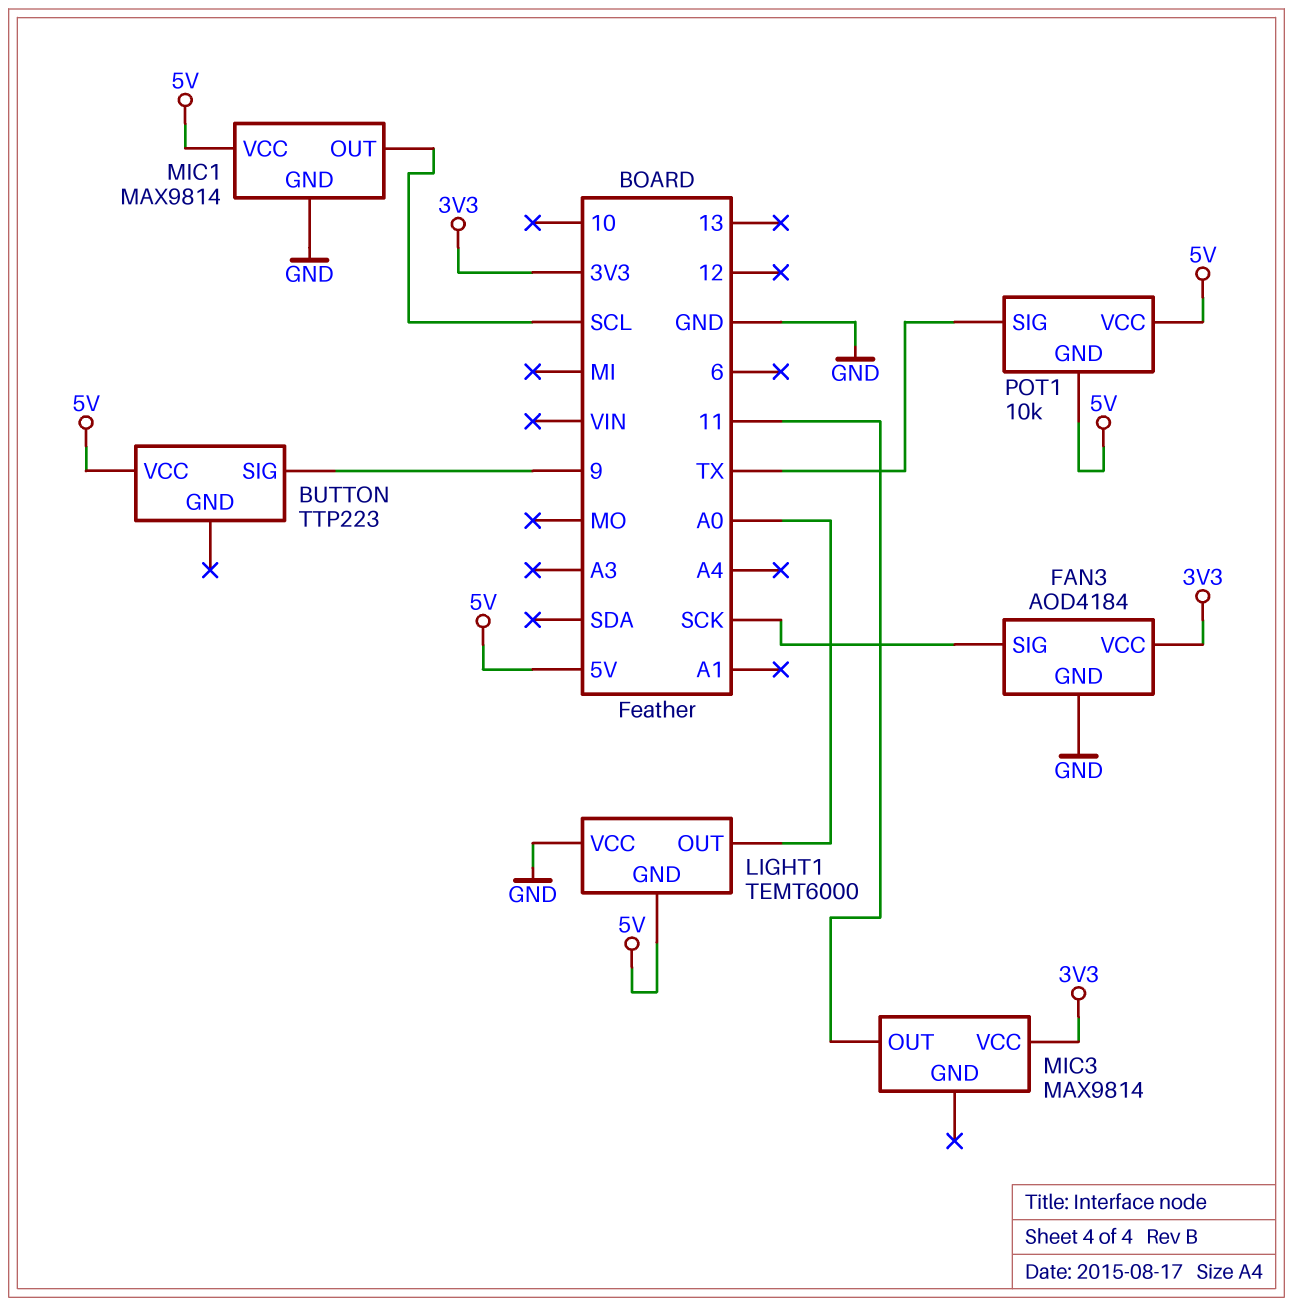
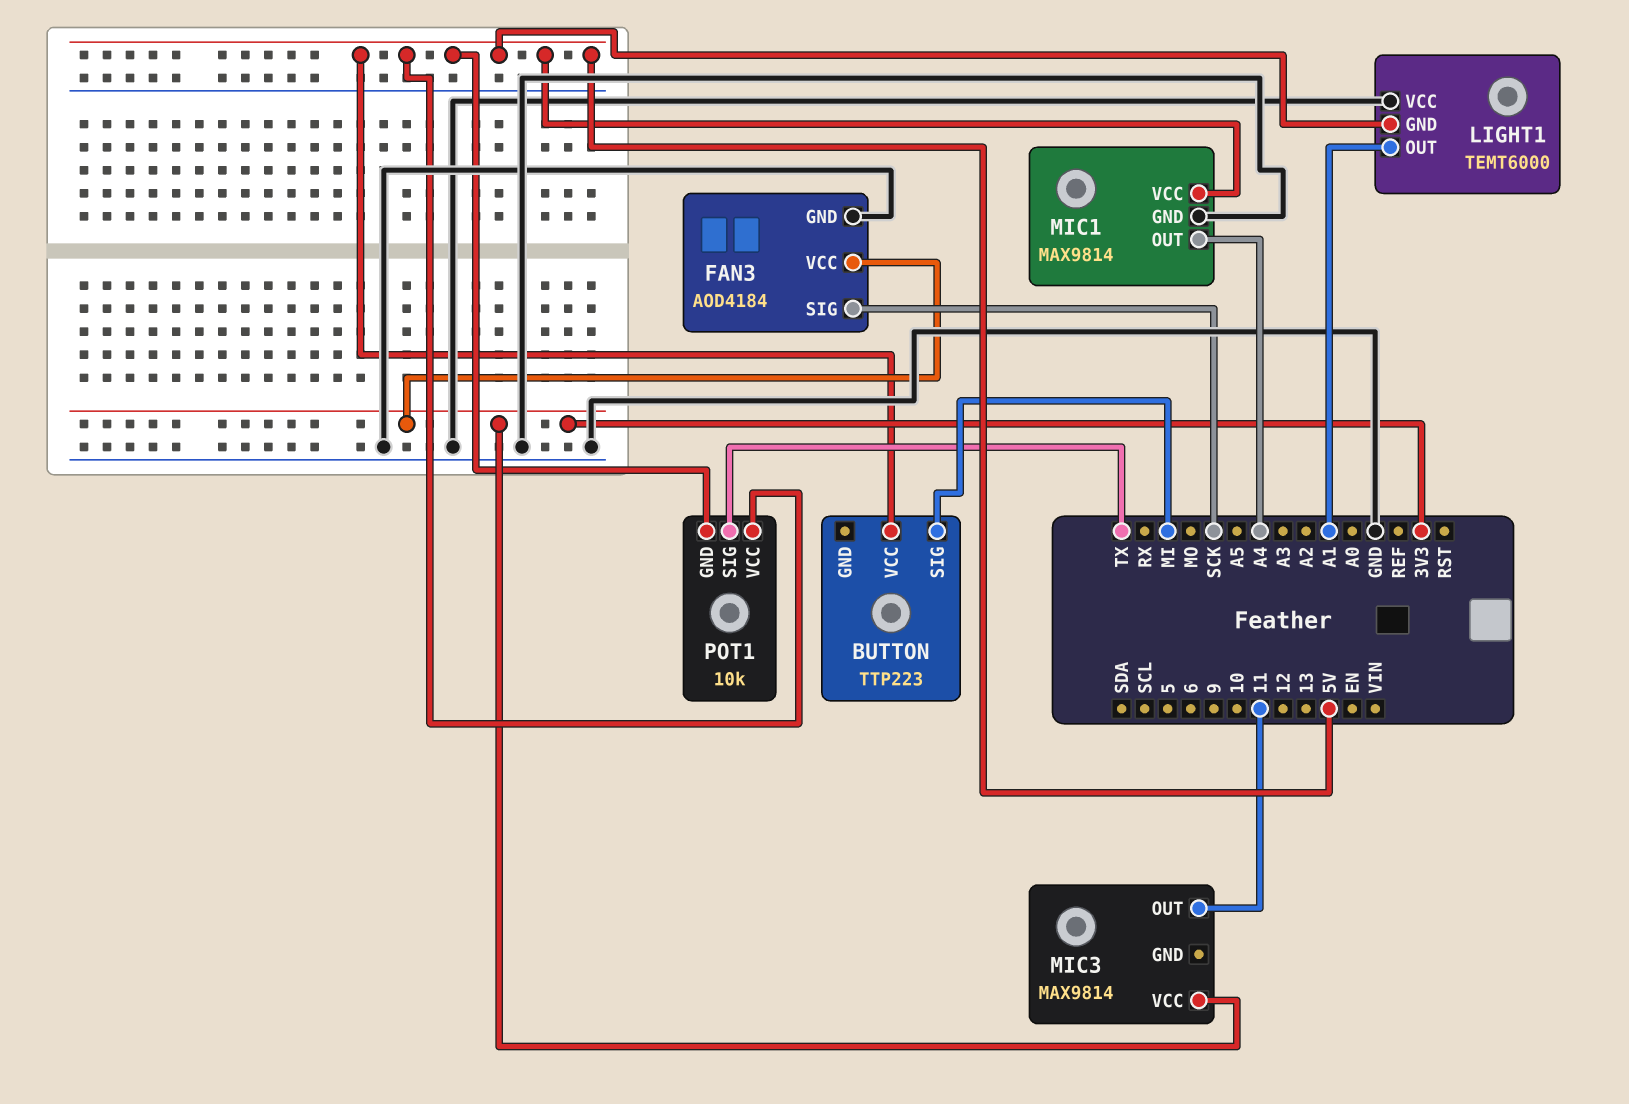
BUTTON pin SIG: 9 -> MI
LIGHT1 pin OUT: A0 -> A1
MIC1 pin OUT: SCL -> A4

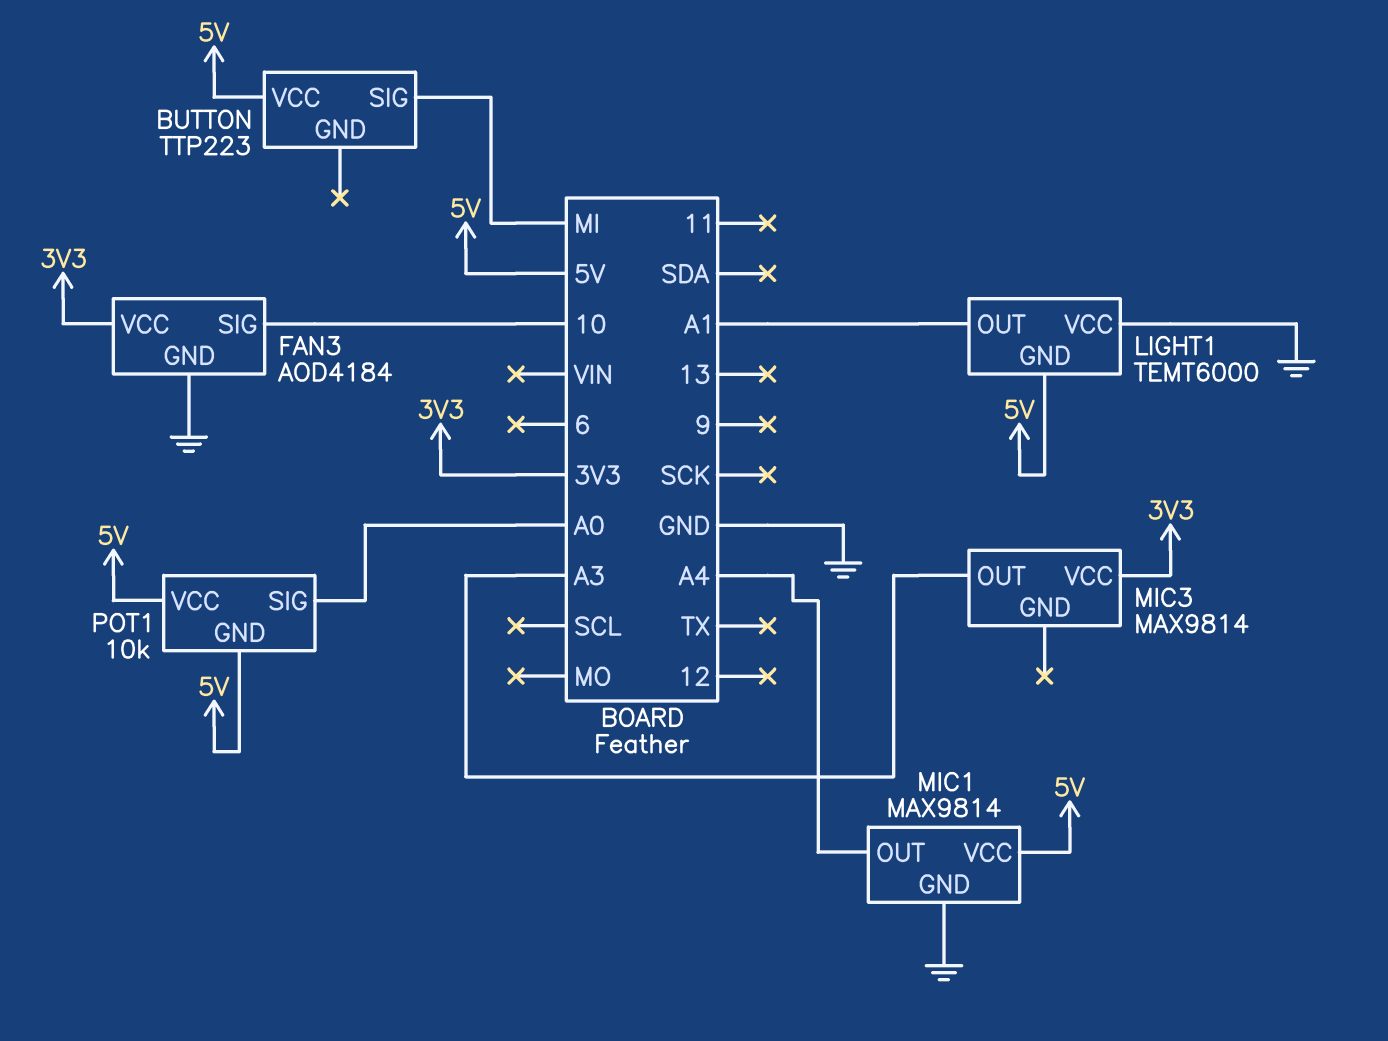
FAN3 pin SIG: SCK -> 10
MIC3 pin OUT: 11 -> A3
POT1 pin SIG: TX -> A0

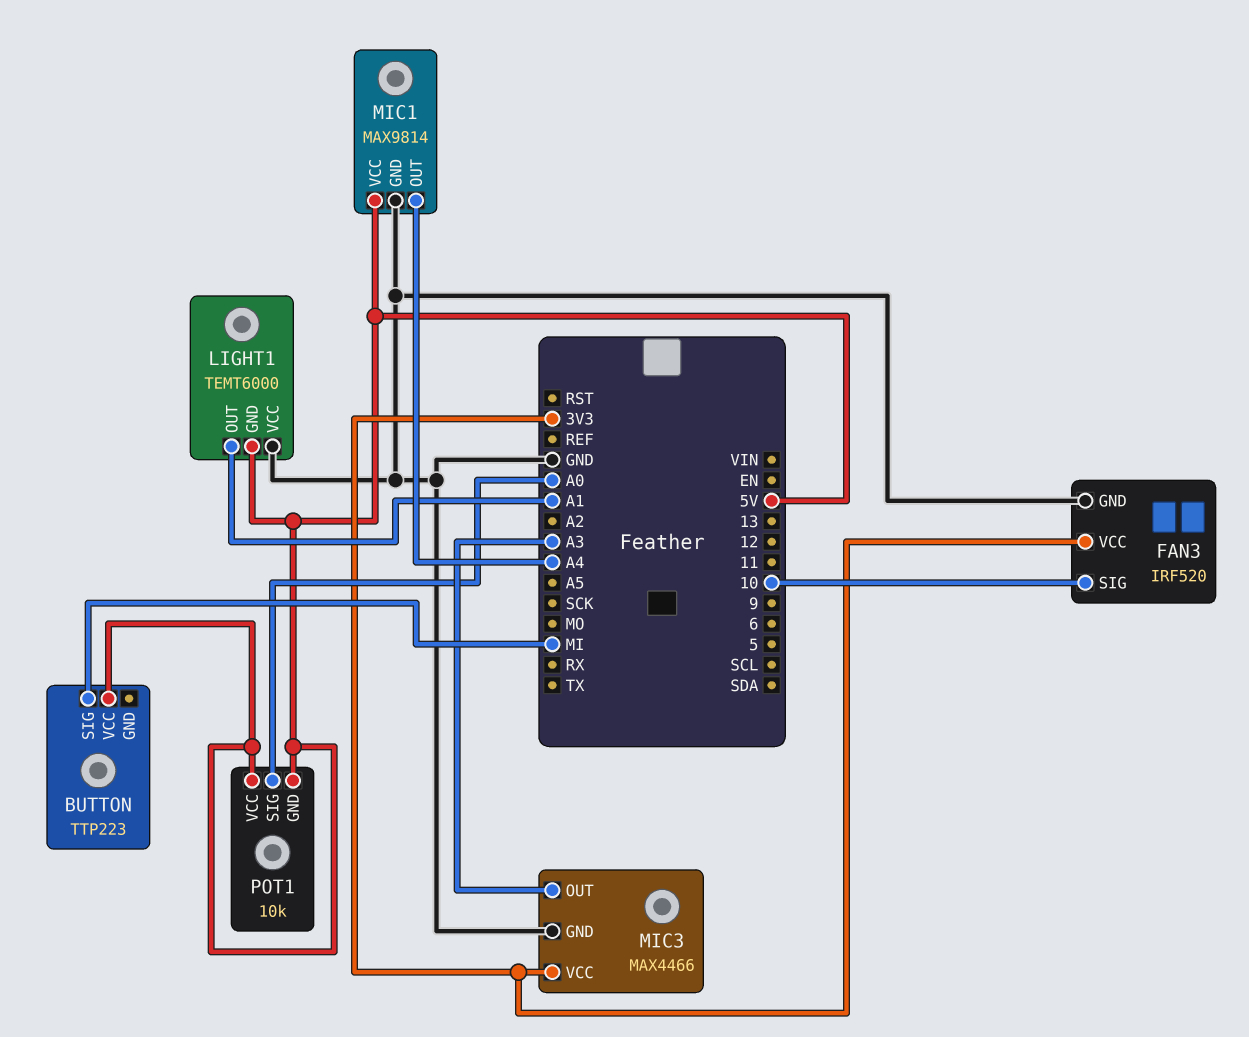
FAN3: AOD4184 -> IRF520
MIC3: MAX9814 -> MAX4466
MIC3 pin GND: none -> GND

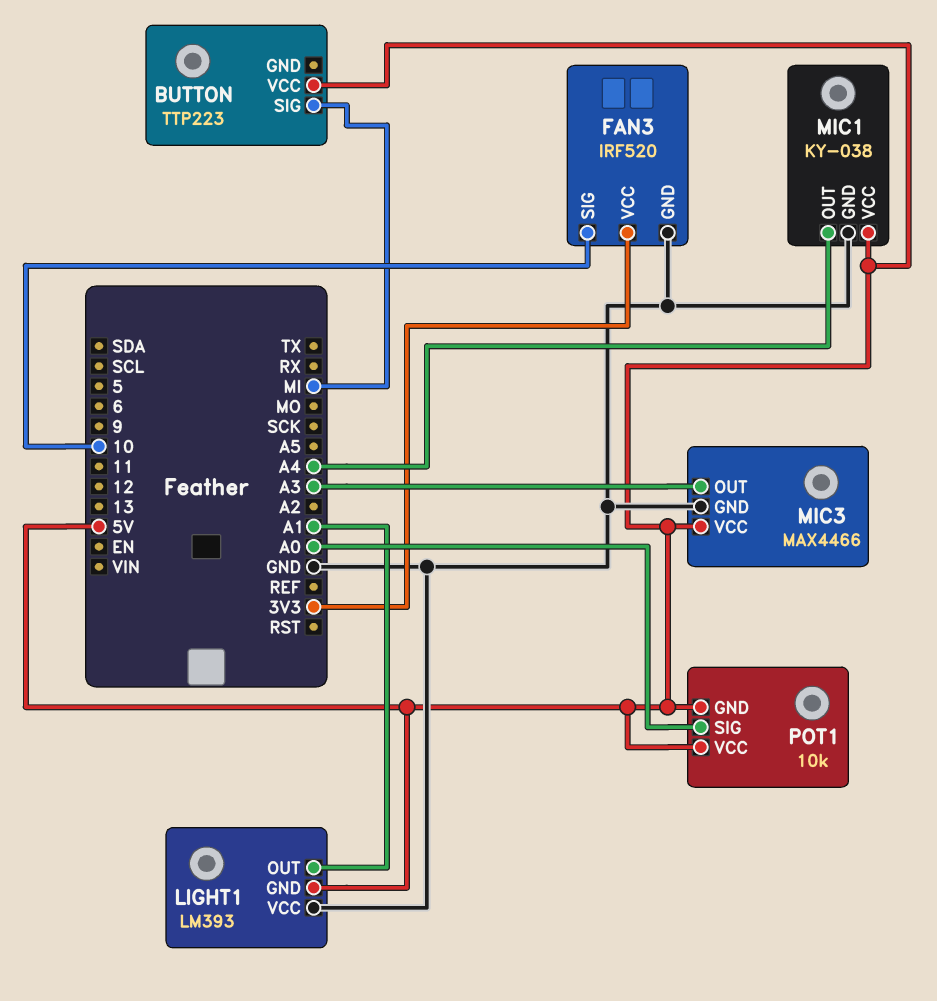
LIGHT1: TEMT6000 -> LM393
MIC1: MAX9814 -> KY-038
MIC3 pin VCC: 3V3 -> 5V

